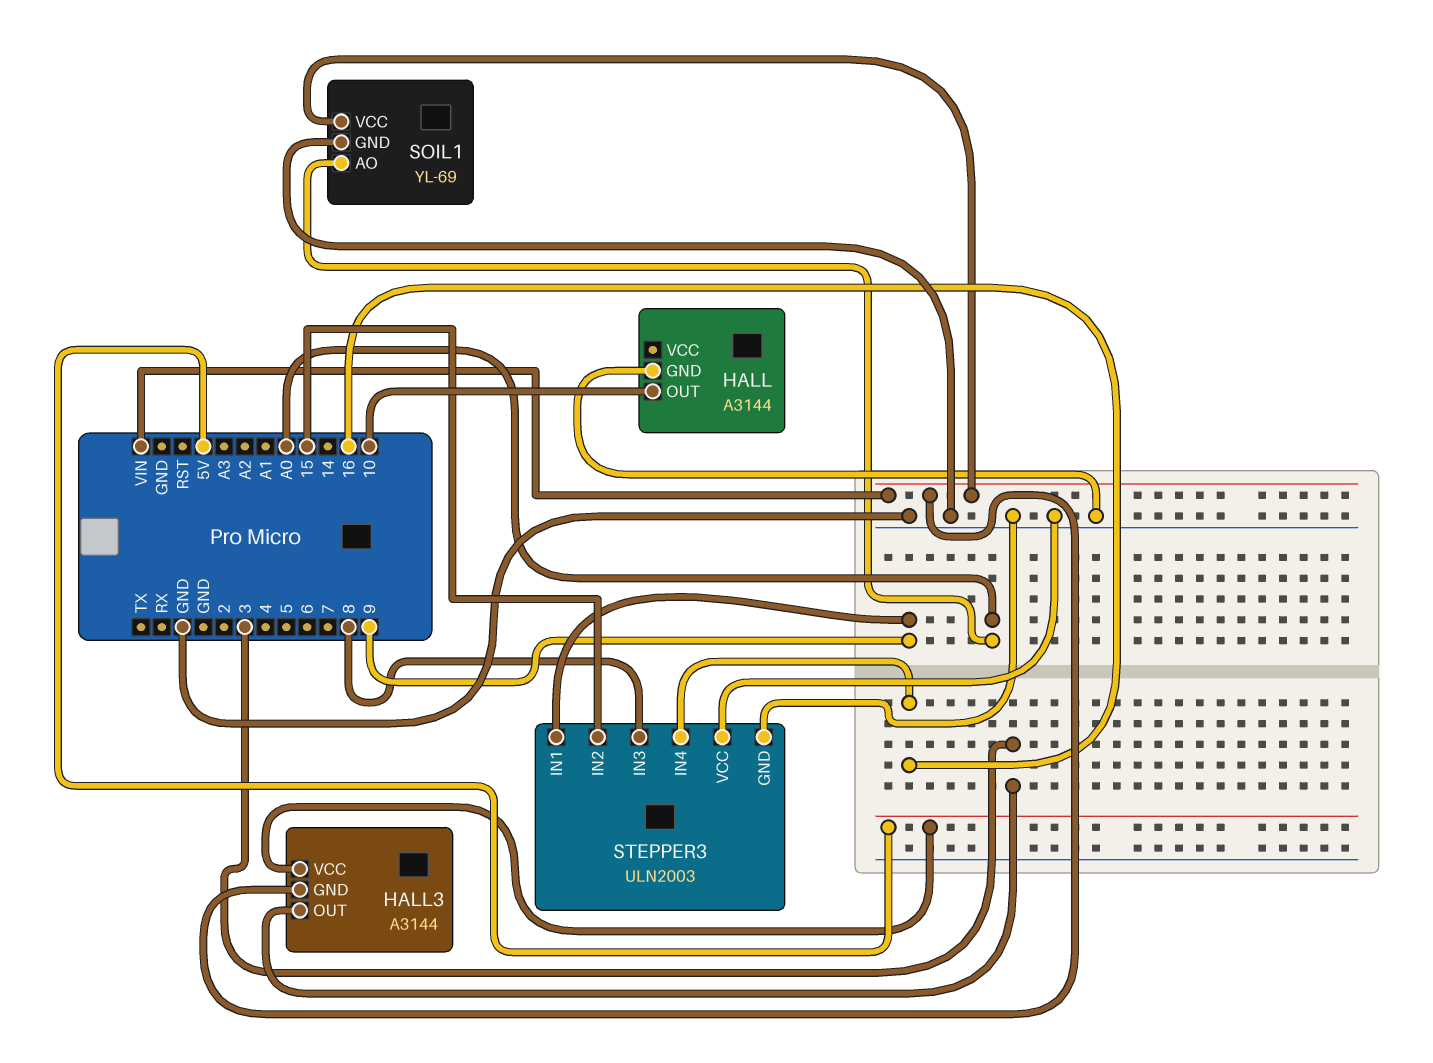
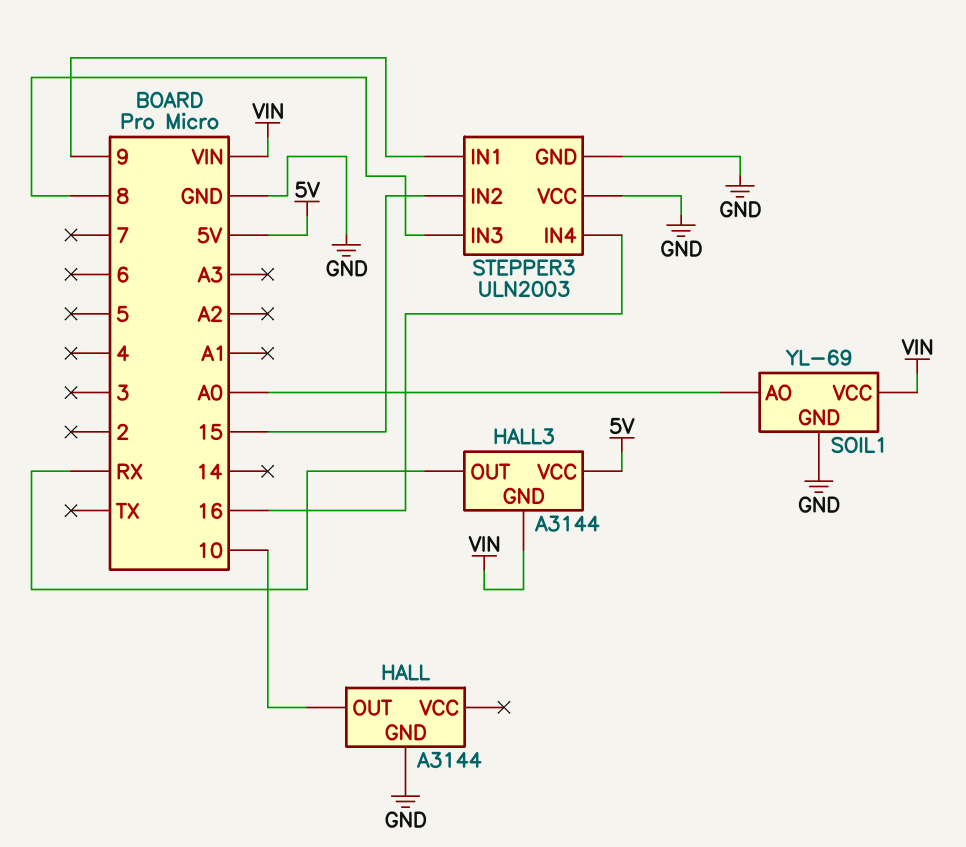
HALL3 pin OUT: 3 -> RX

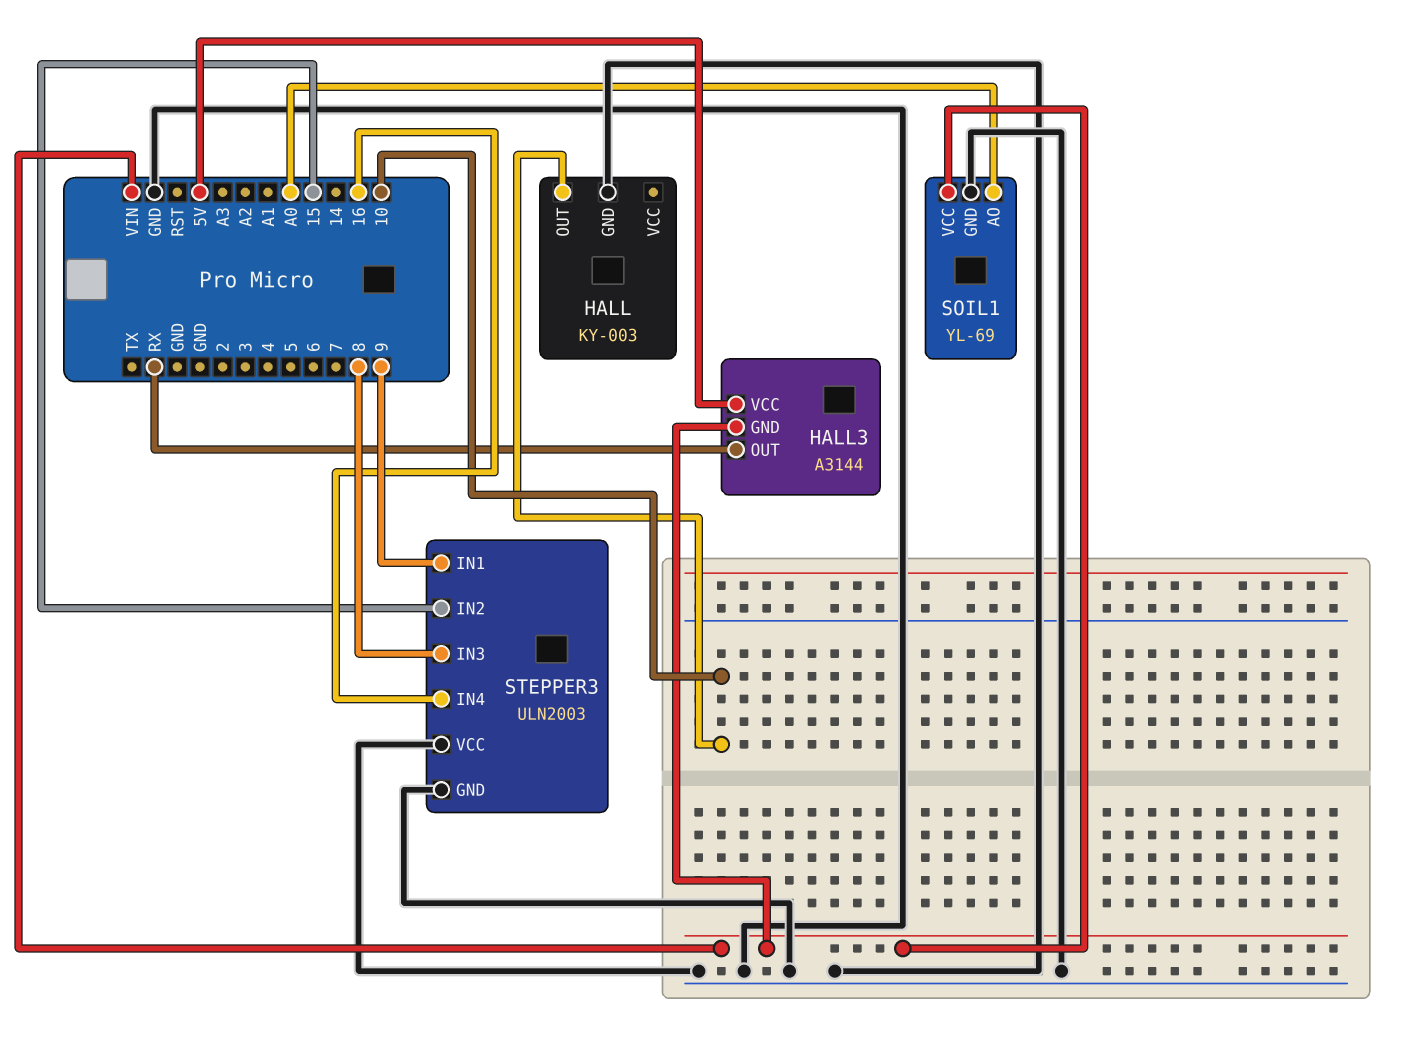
HALL: A3144 -> KY-003

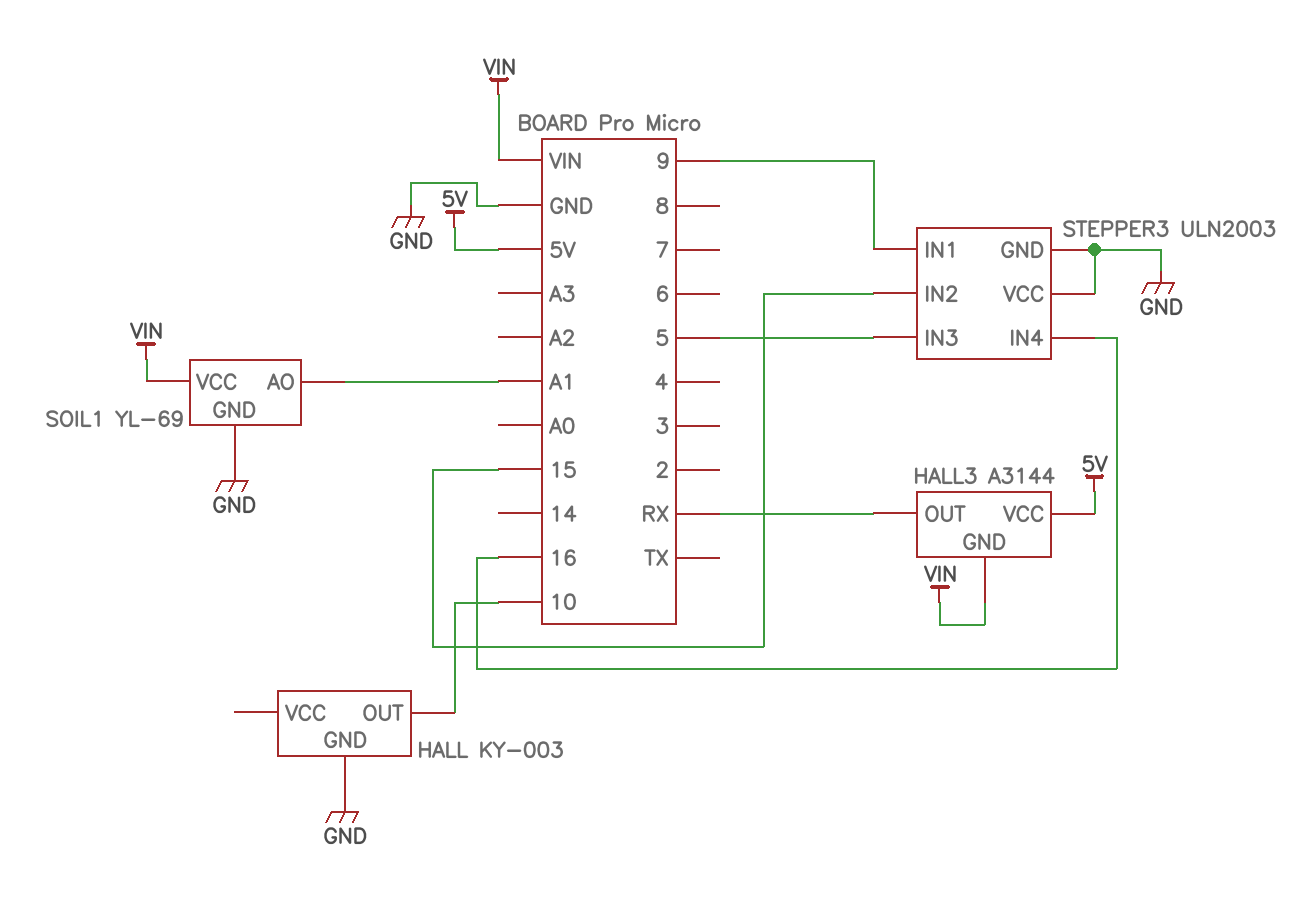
SOIL1 pin AO: A0 -> A1
STEPPER3 pin IN3: 8 -> 5

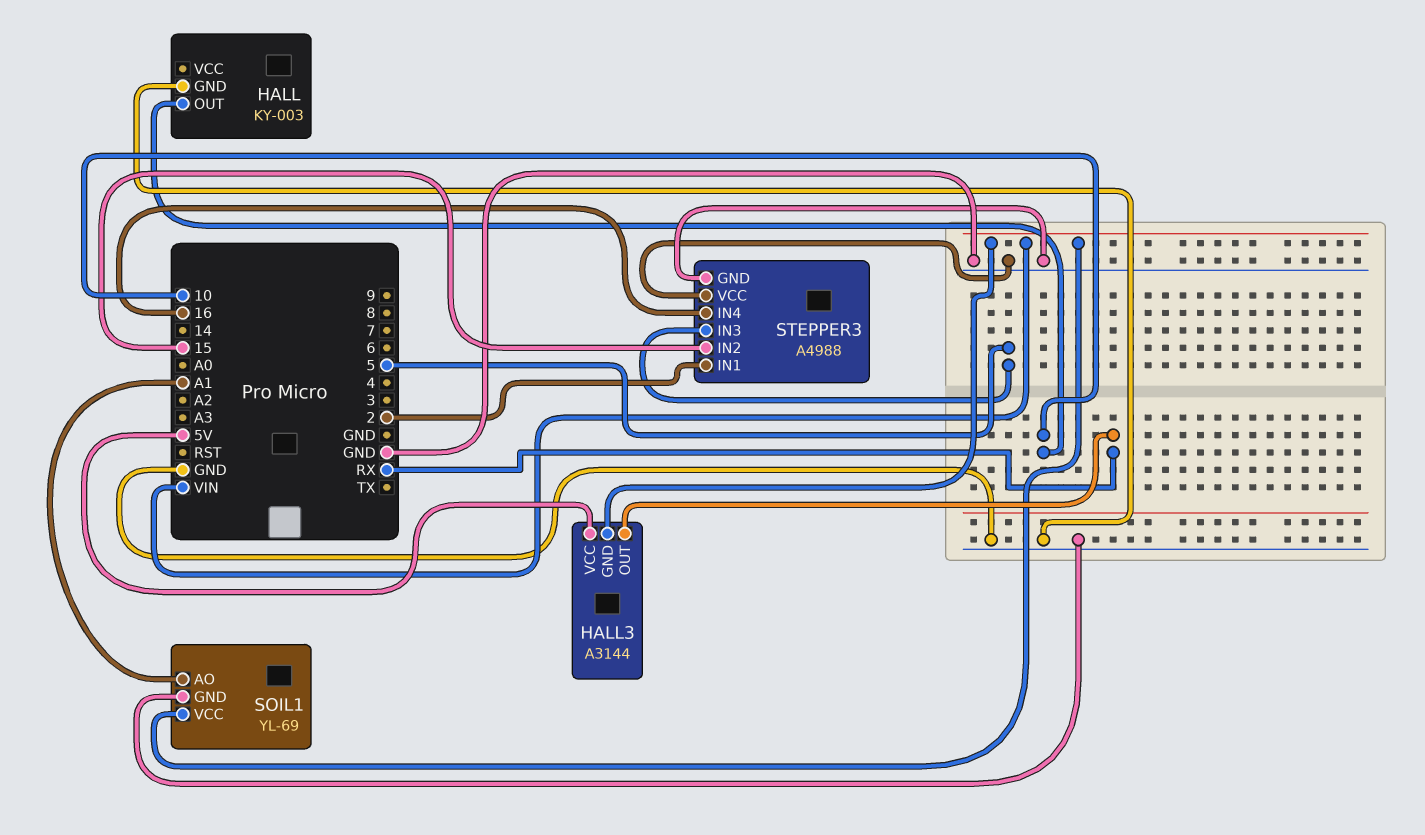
STEPPER3: ULN2003 -> A4988
STEPPER3 pin IN1: 9 -> 2

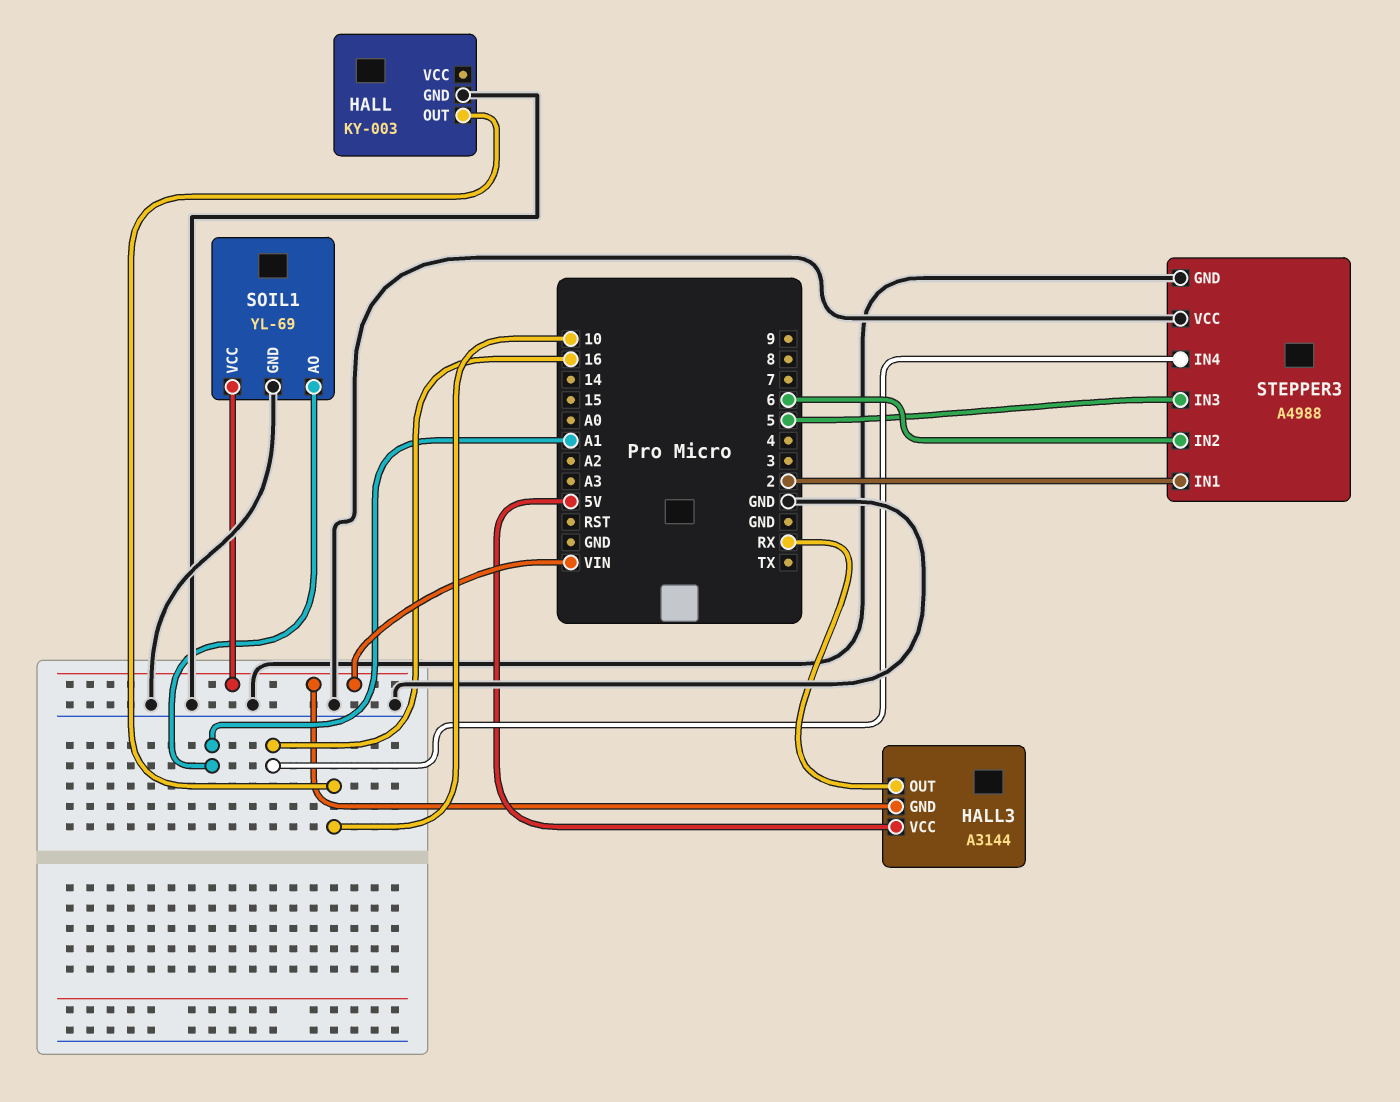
STEPPER3 pin IN2: 15 -> 6

